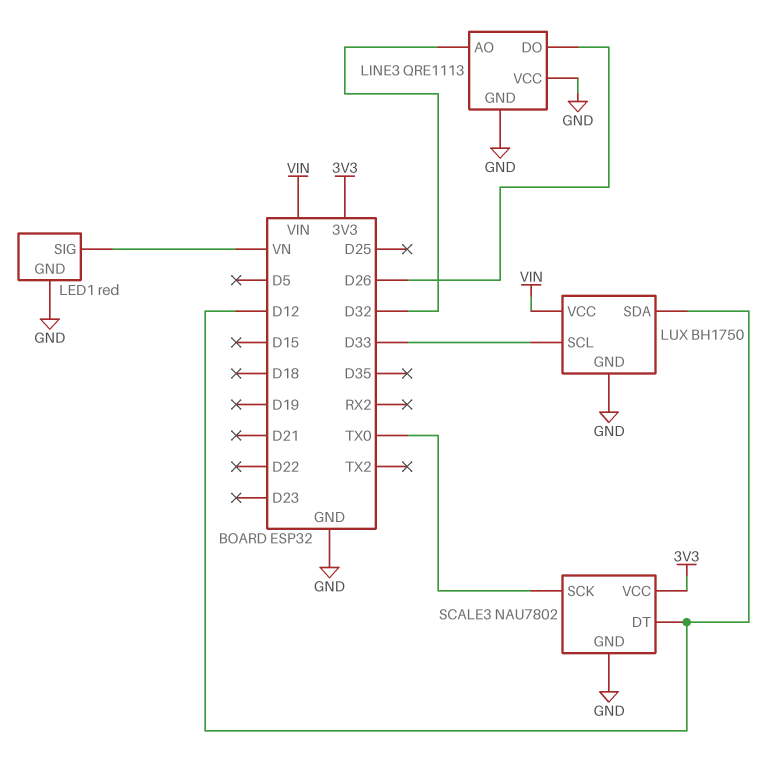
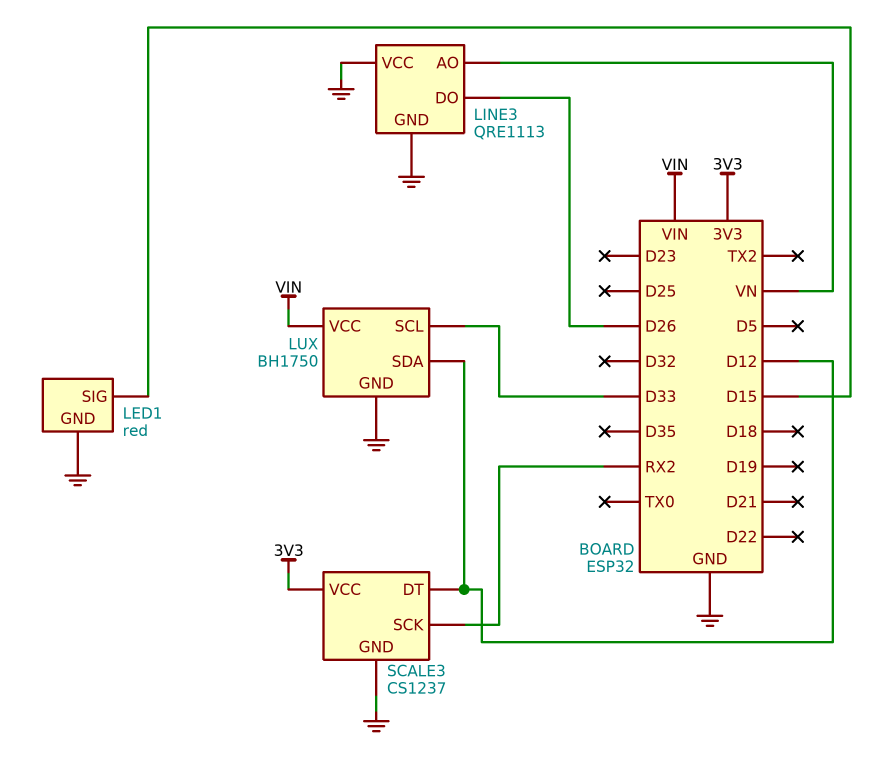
LED1 pin SIG: VN -> D15
LINE3 pin AO: D32 -> VN
SCALE3: NAU7802 -> CS1237
SCALE3 pin SCK: TX0 -> RX2

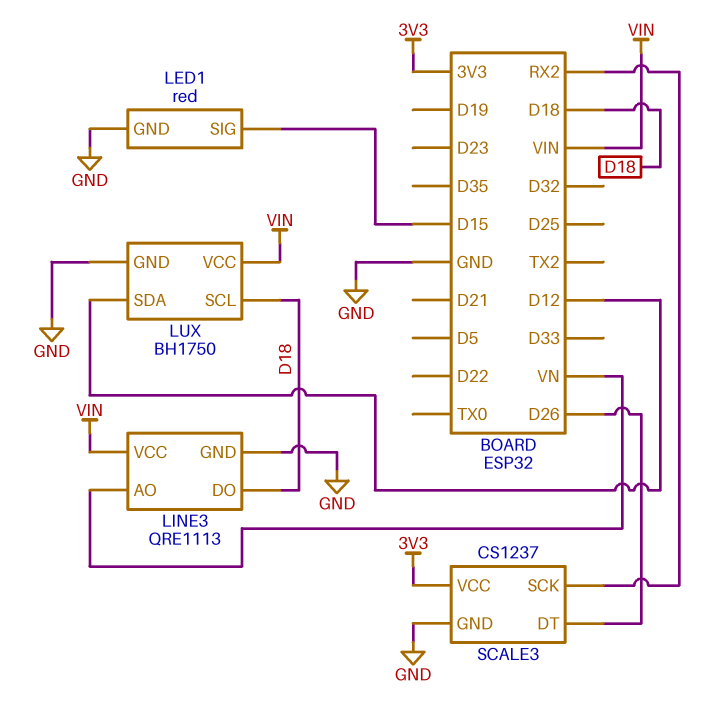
LINE3 pin DO: D26 -> D18
LINE3 pin VCC: GND -> VIN
LUX pin SCL: D33 -> D18
SCALE3 pin DT: D12 -> D26

